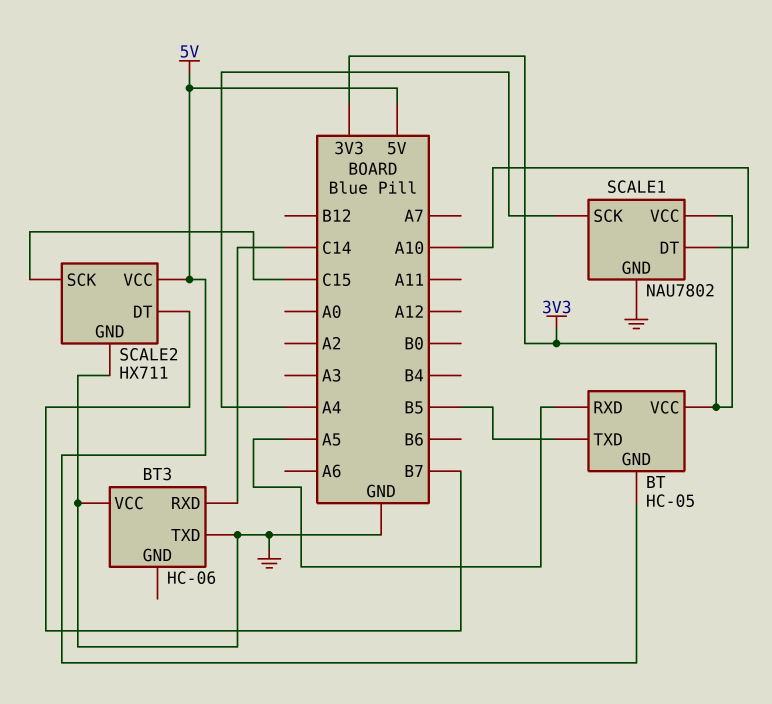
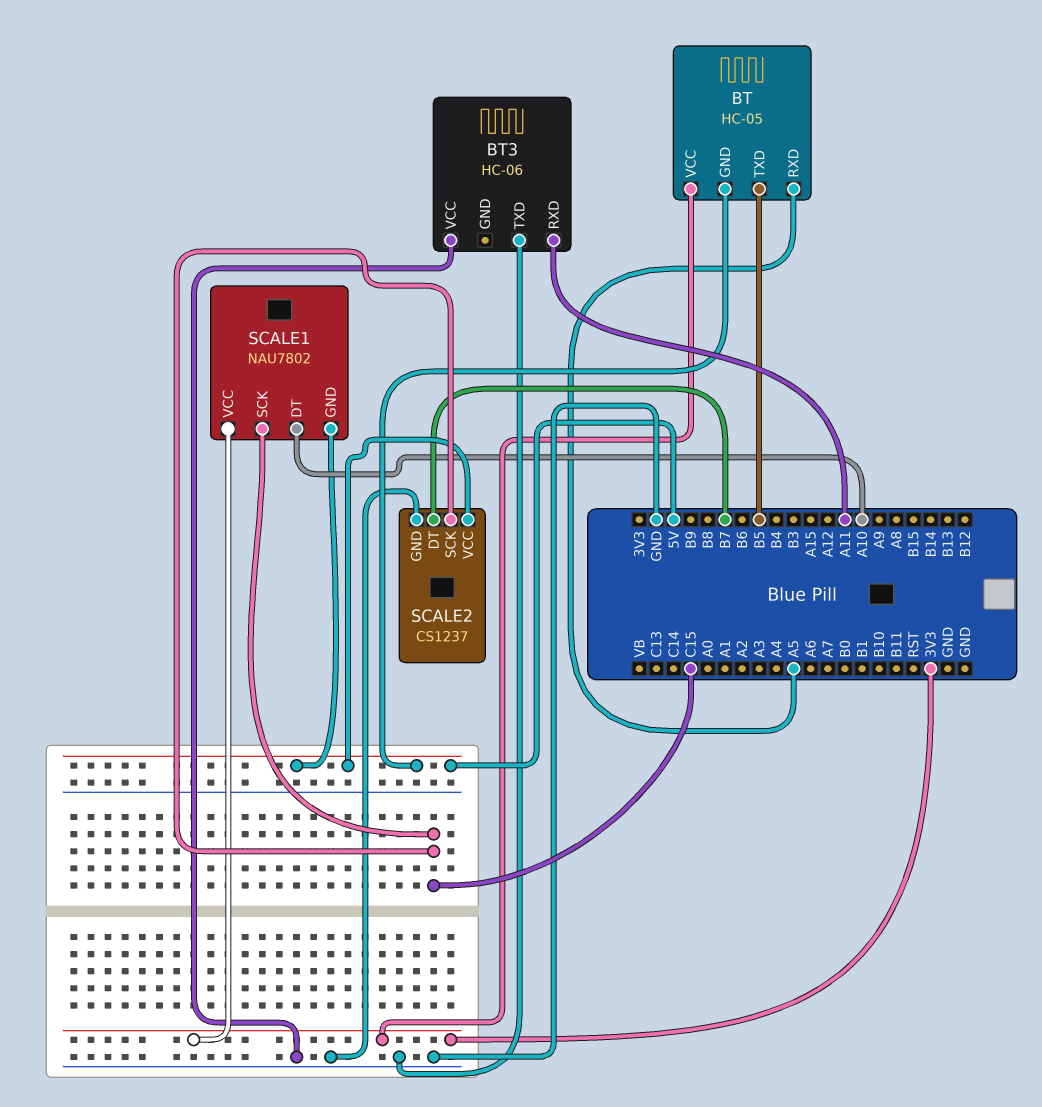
BT3 pin RXD: C14 -> A11
SCALE1 pin GND: GND -> 5V
SCALE1 pin SCK: A4 -> C15
SCALE2: HX711 -> CS1237

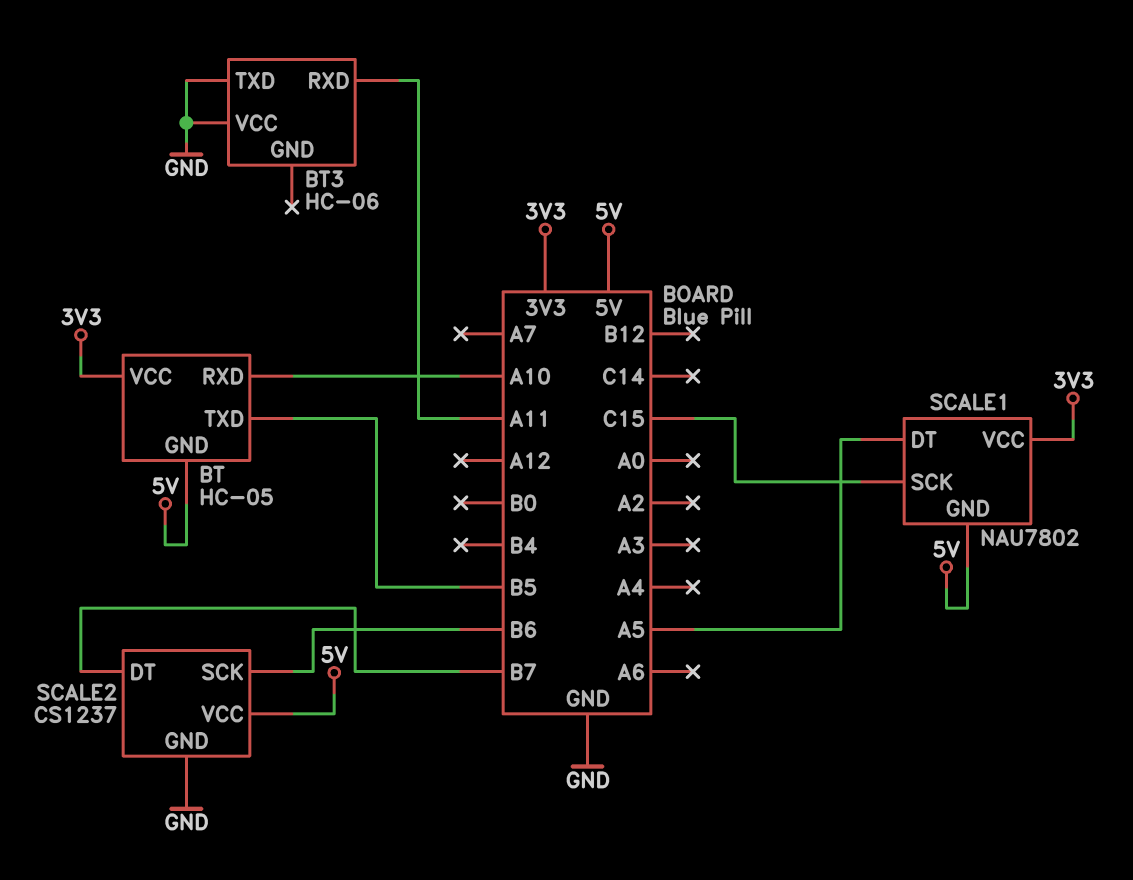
BT pin RXD: A5 -> A10
SCALE1 pin DT: A10 -> A5
SCALE2 pin SCK: C15 -> B6

